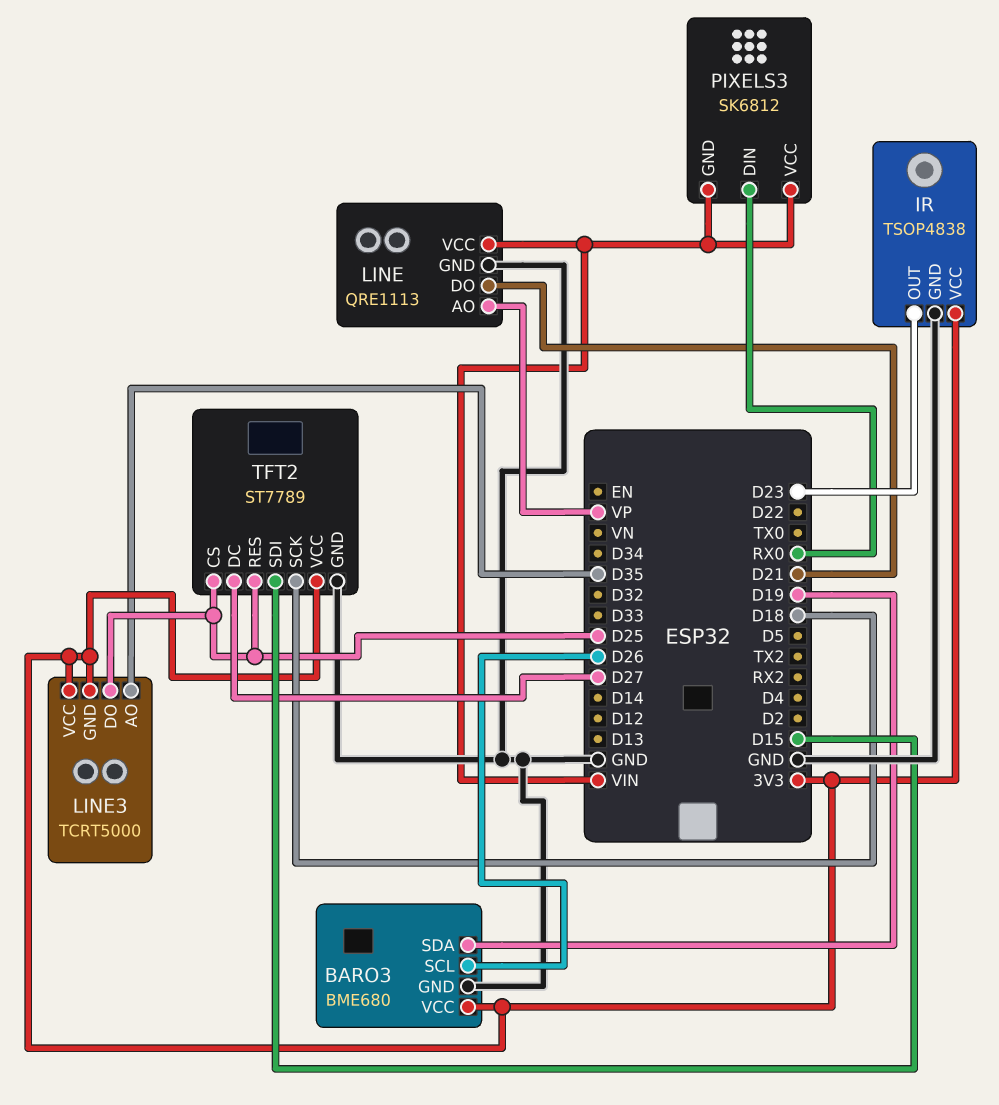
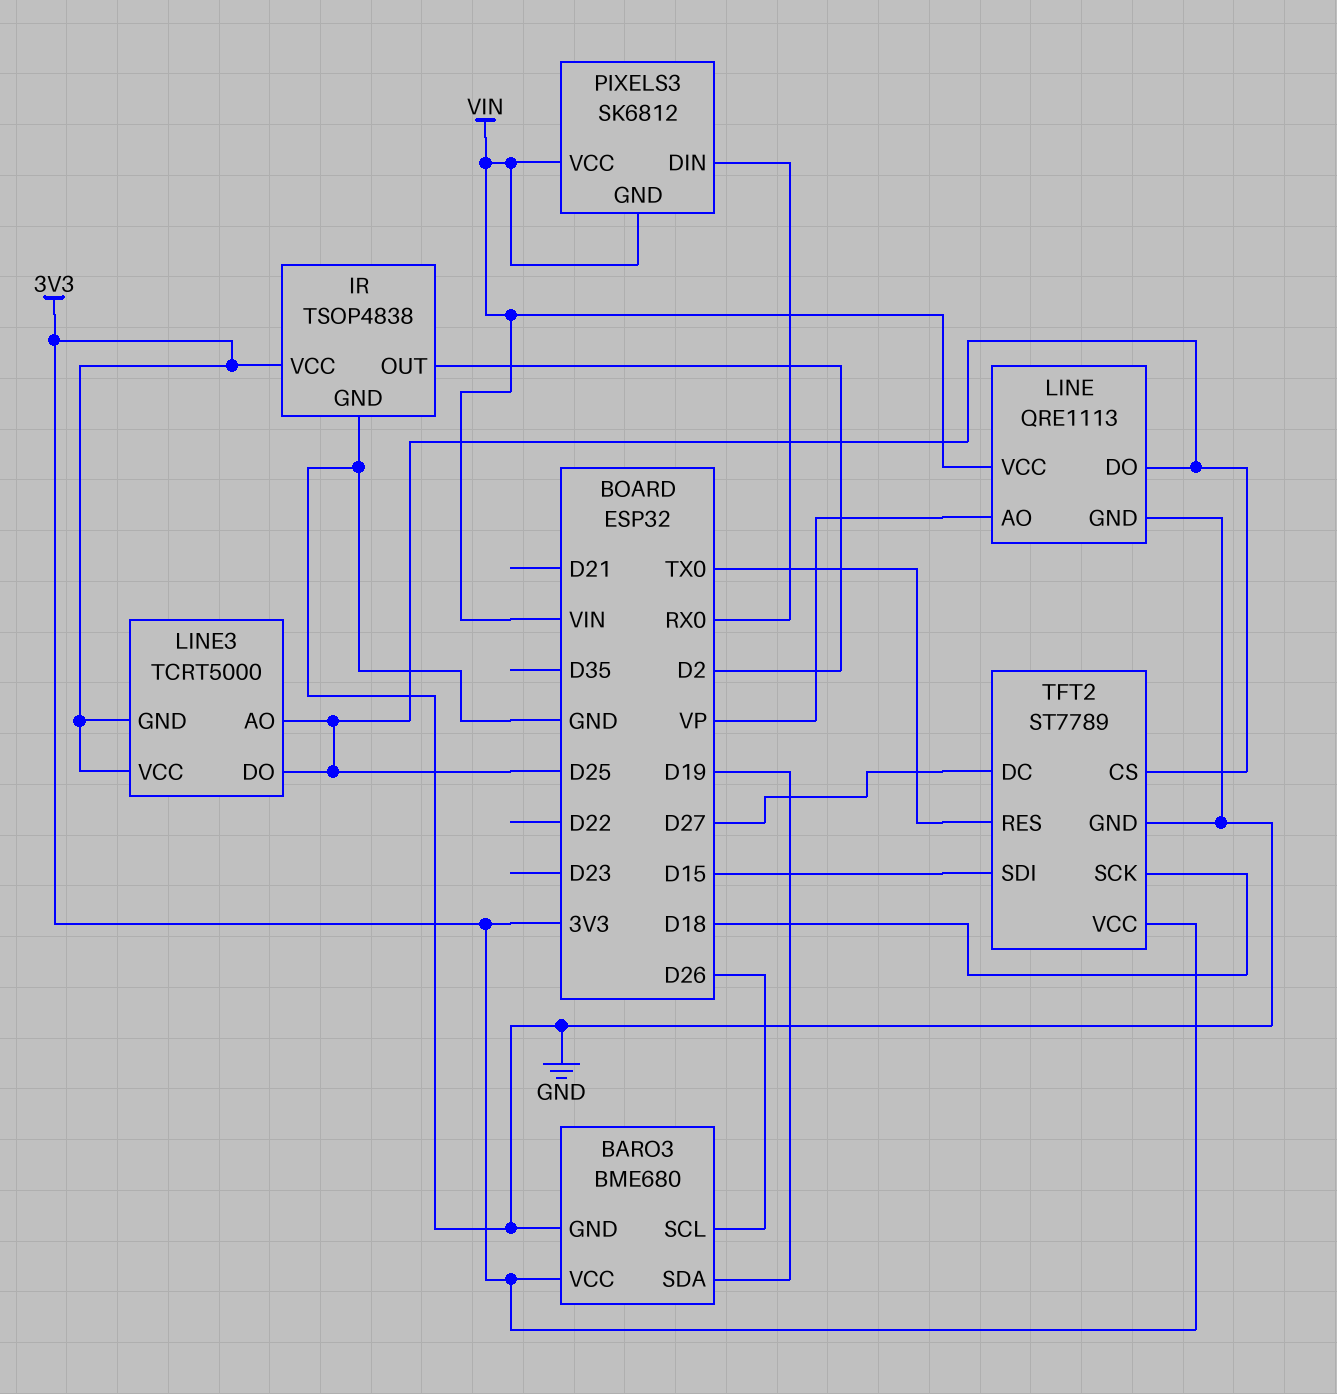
IR pin OUT: D23 -> D2
LINE pin DO: D21 -> D25
LINE3 pin AO: D35 -> D25
TFT2 pin RES: D25 -> TX0

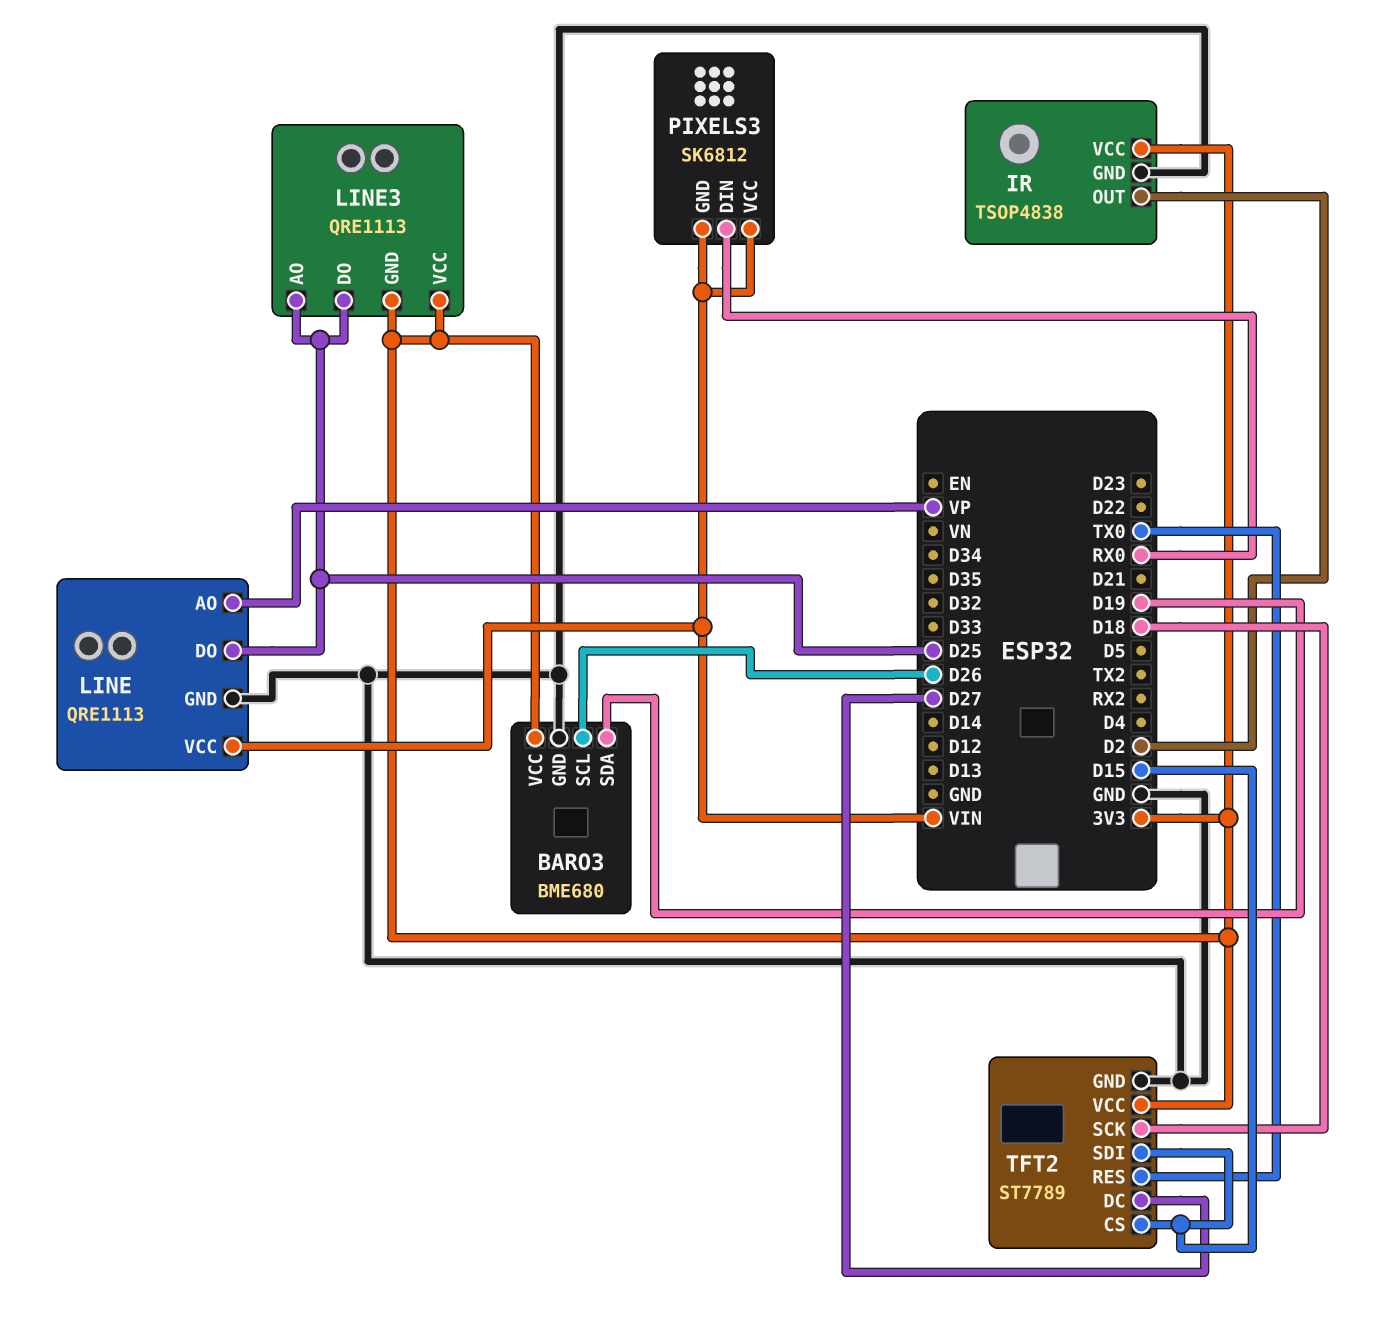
LINE3: TCRT5000 -> QRE1113
TFT2 pin CS: D25 -> D15

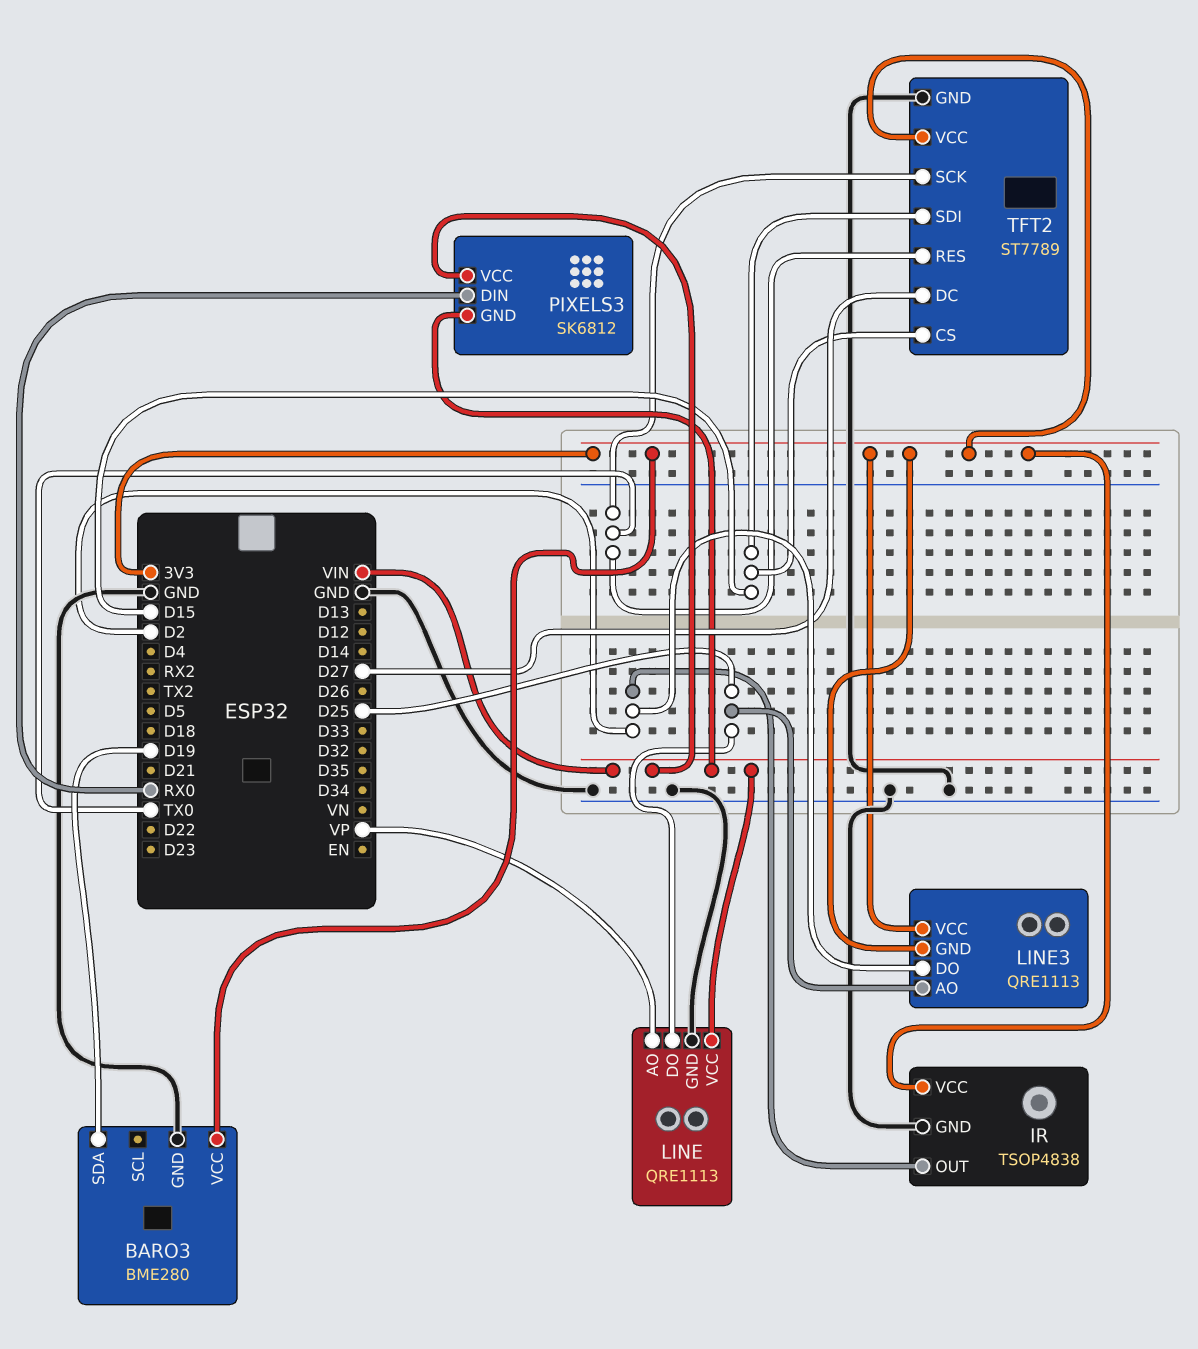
BARO3: BME680 -> BME280
BARO3 pin SCL: D26 -> none
LINE3 pin DO: D25 -> D2
TFT2 pin SCK: D18 -> TX0

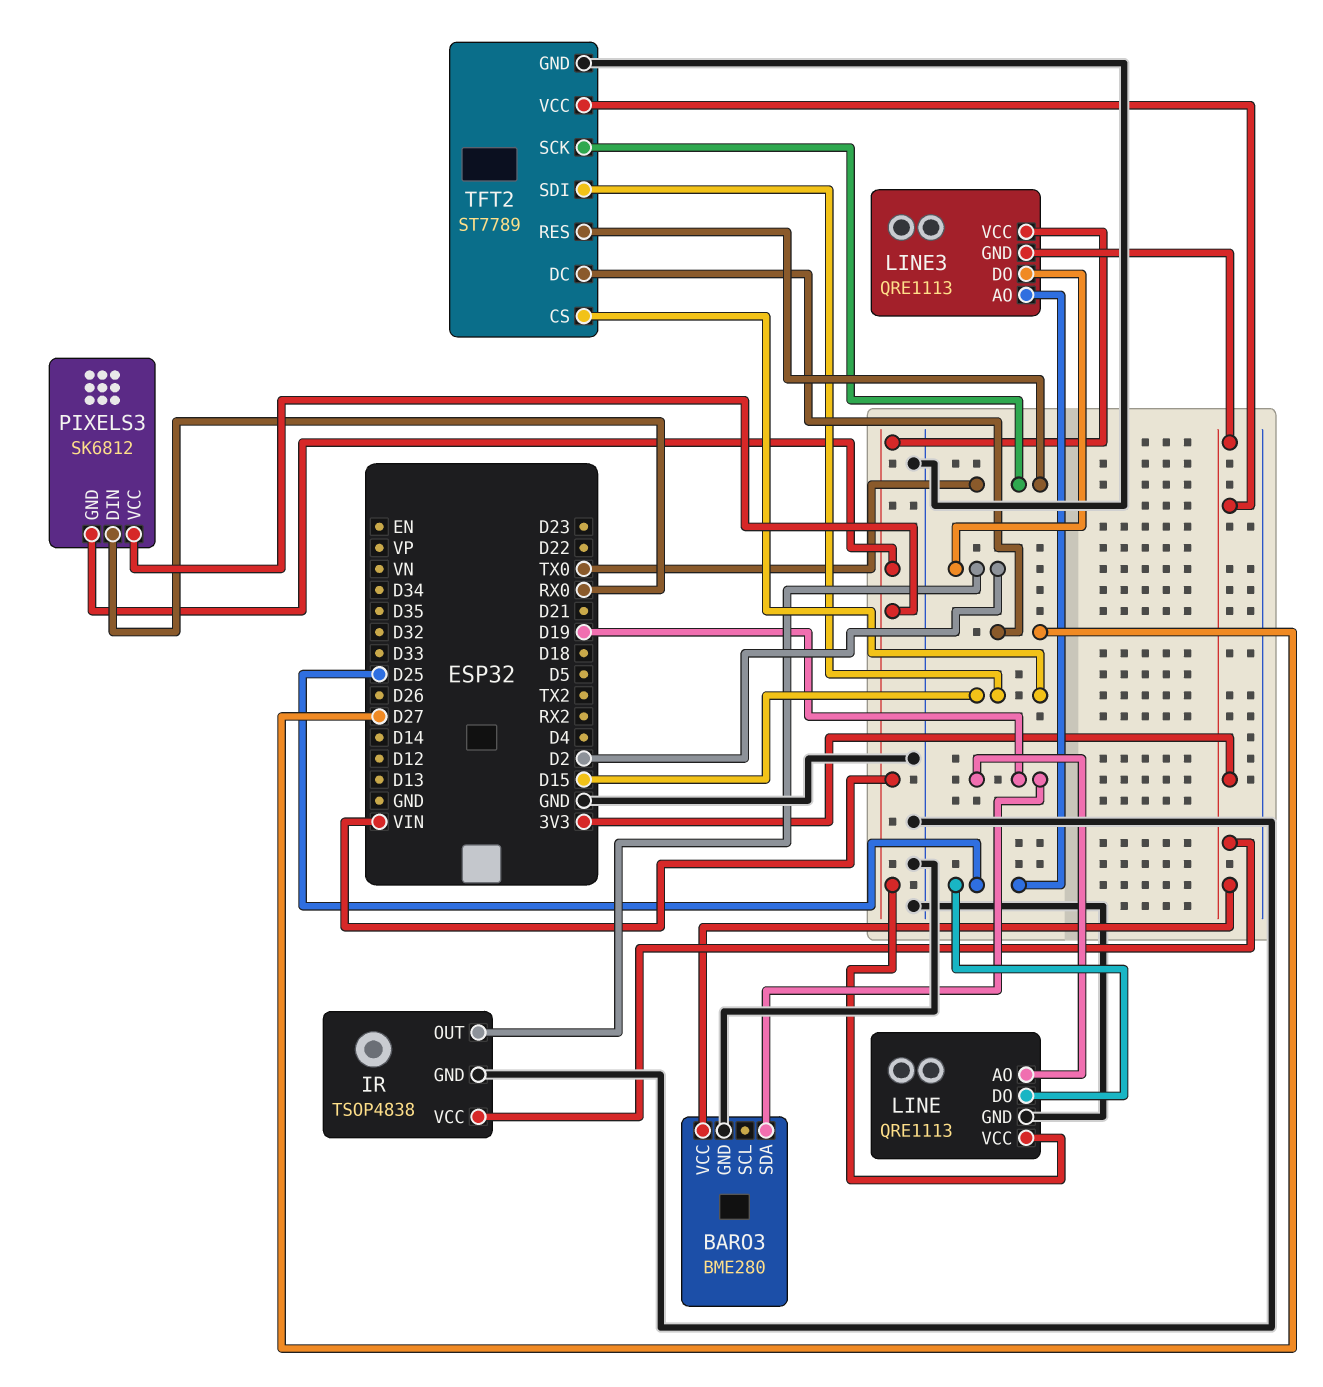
LINE pin AO: VP -> D19
LINE3 pin VCC: 3V3 -> VIN

